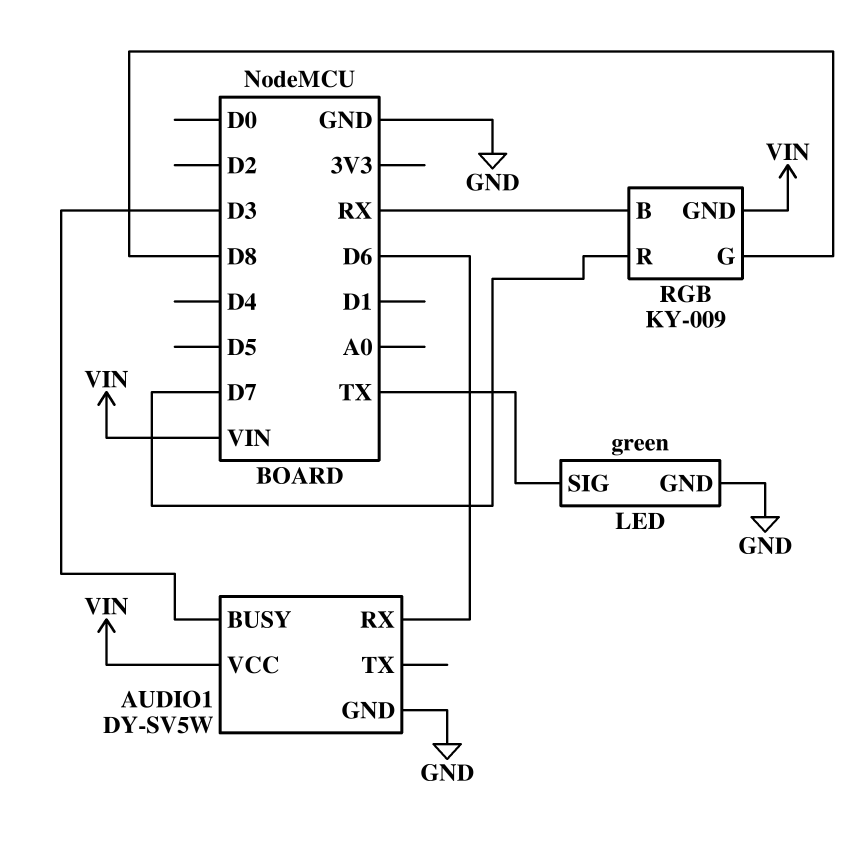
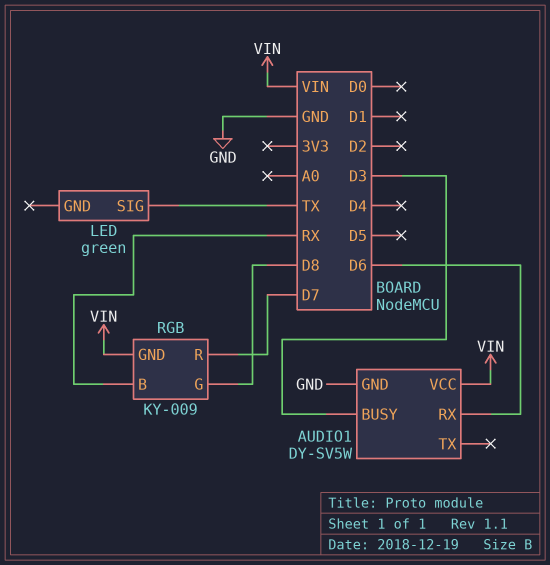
LED pin GND: GND -> none

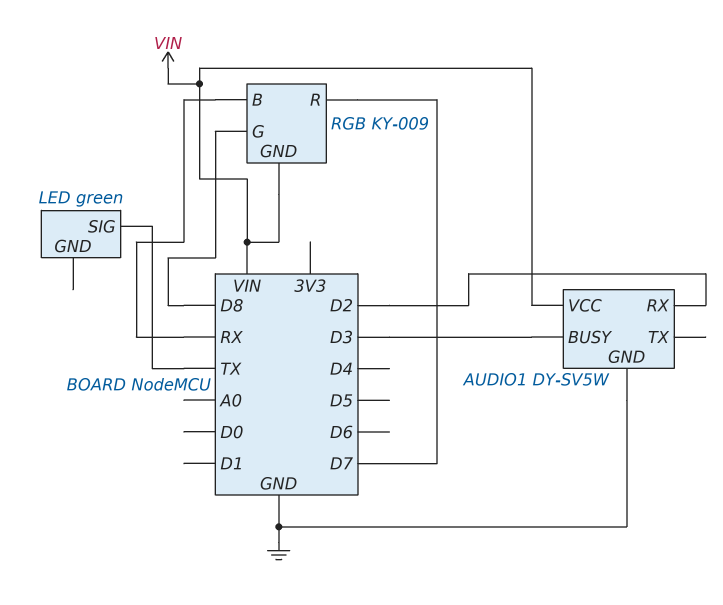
AUDIO1 pin RX: D6 -> D2

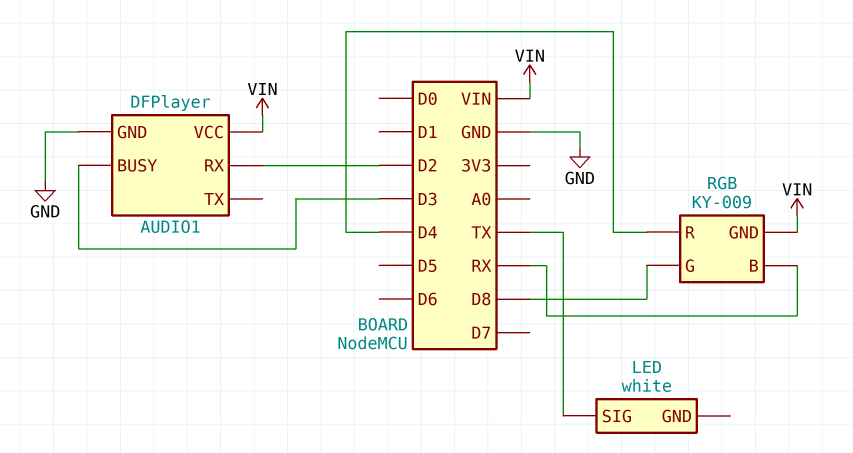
AUDIO1: DY-SV5W -> DFPlayer
LED: green -> white
RGB pin R: D7 -> D4

